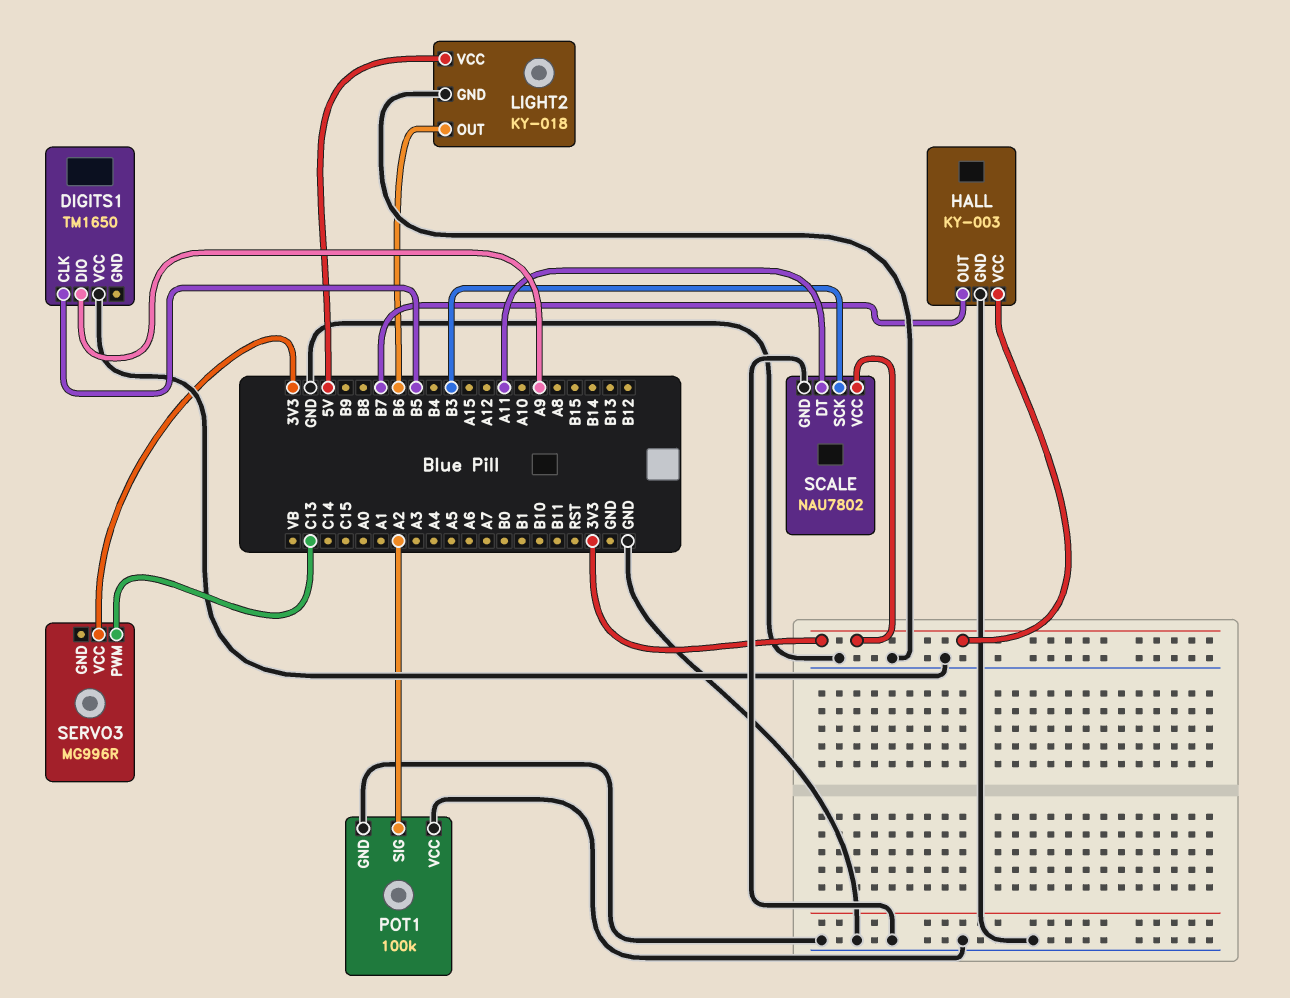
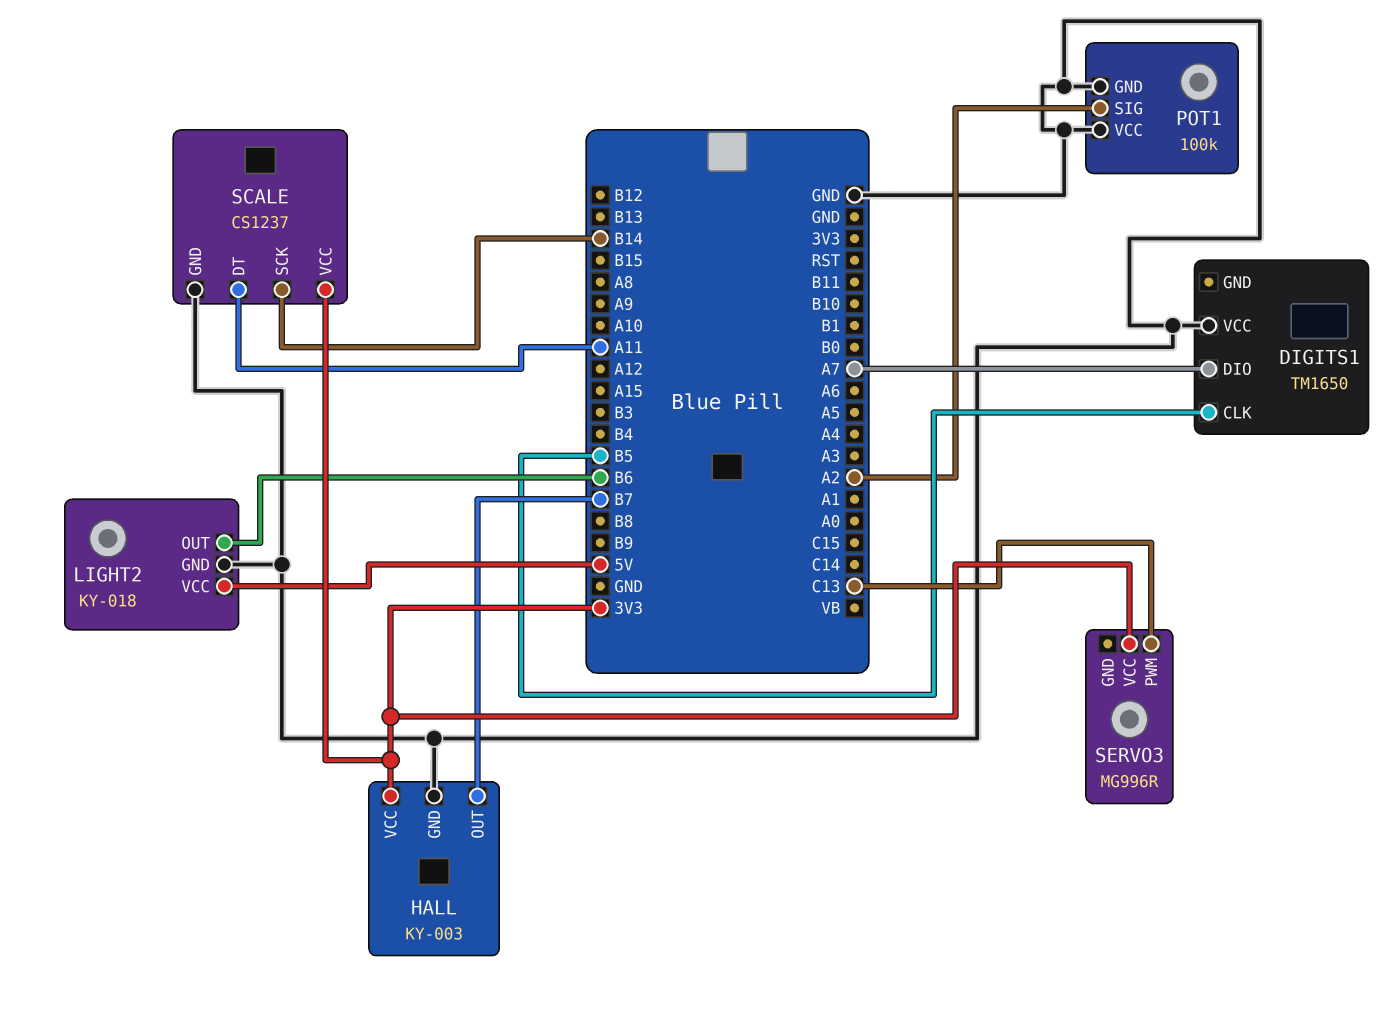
DIGITS1 pin DIO: A9 -> A7
SCALE: NAU7802 -> CS1237
SCALE pin SCK: B3 -> B14

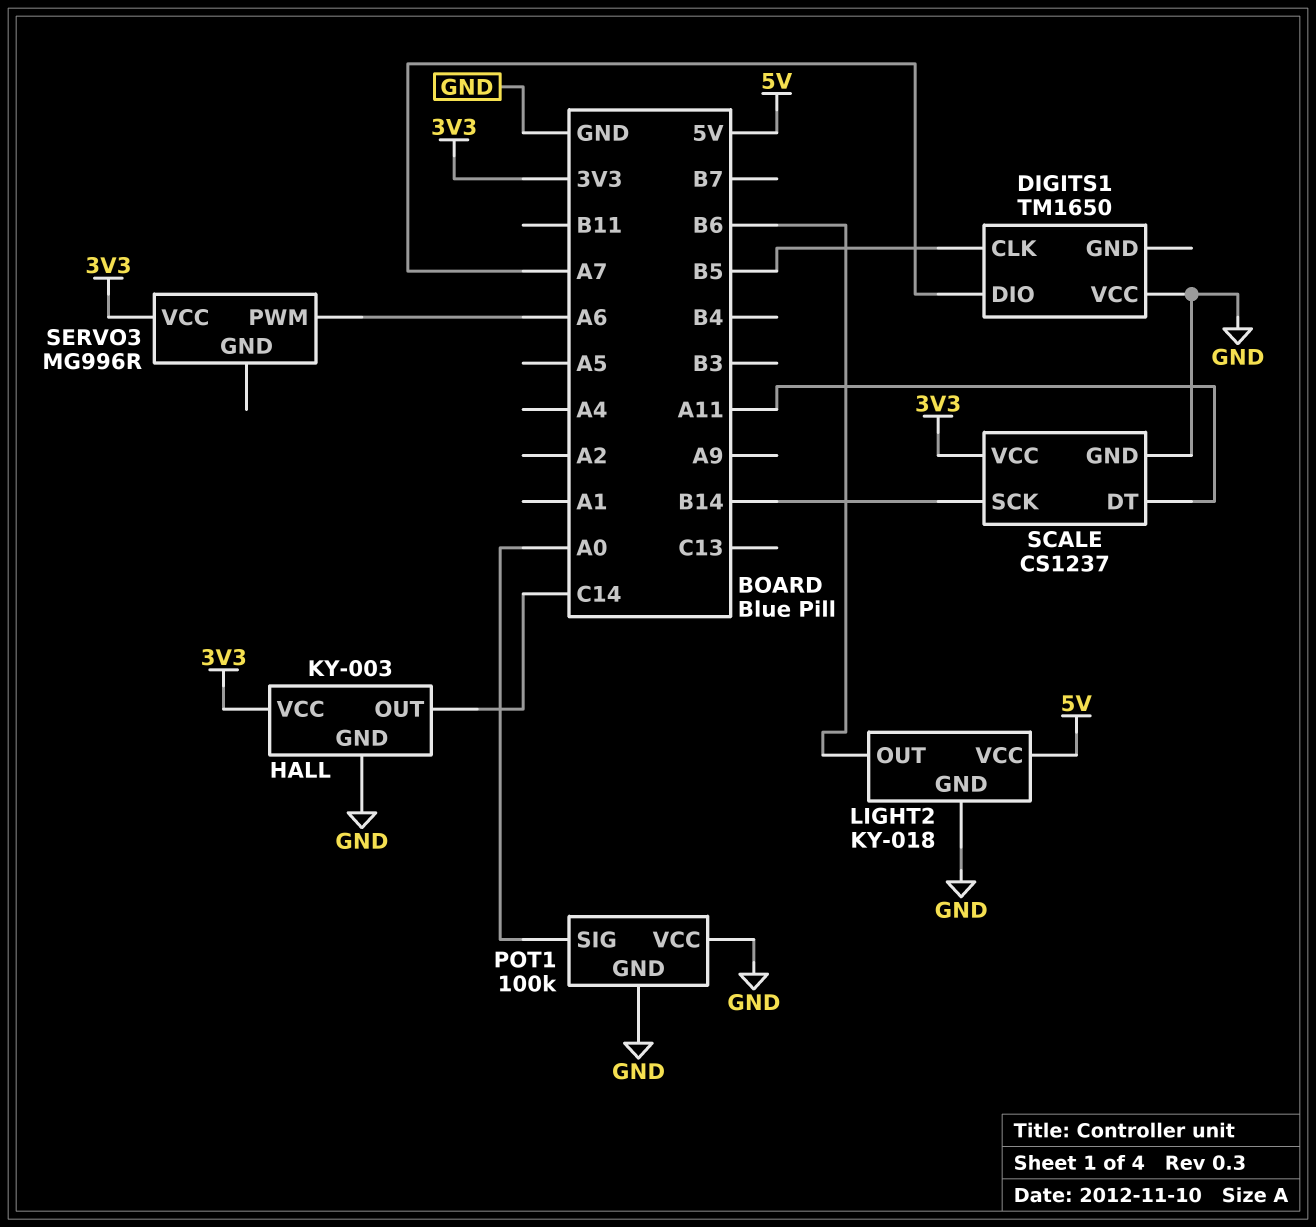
HALL pin OUT: B7 -> C14
POT1 pin SIG: A2 -> A0
SERVO3 pin PWM: C13 -> A6

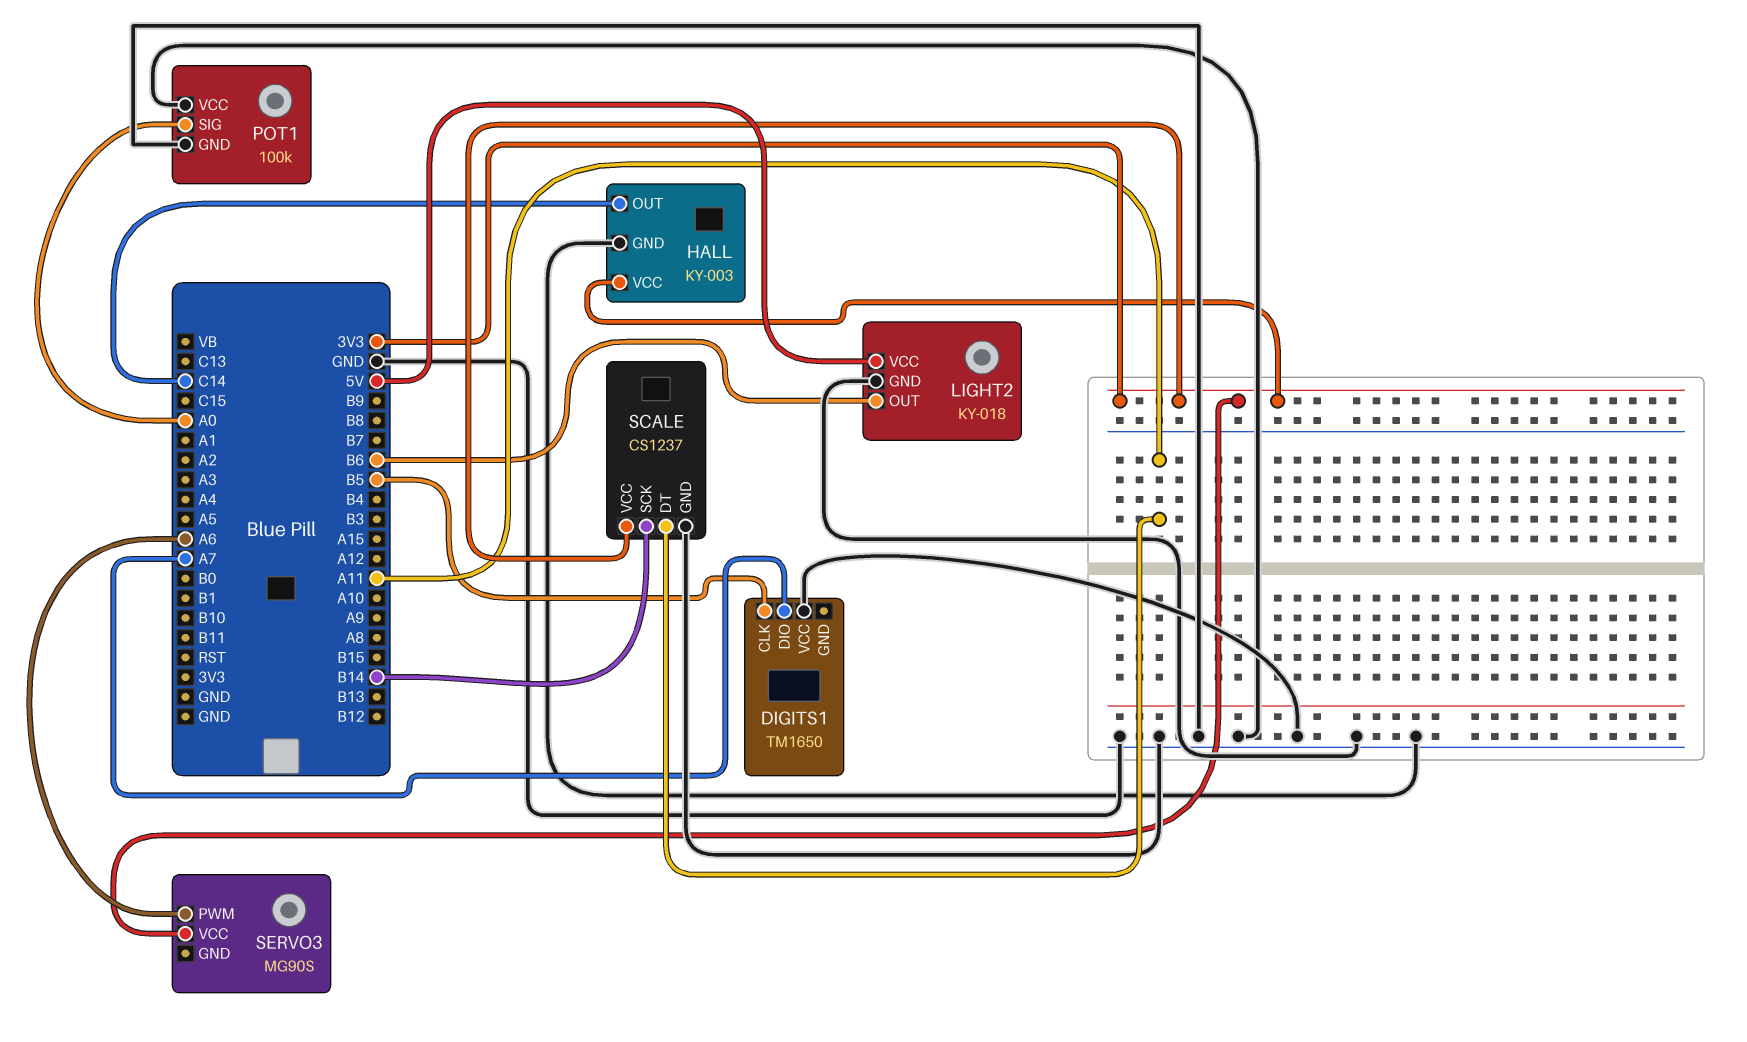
SERVO3: MG996R -> MG90S

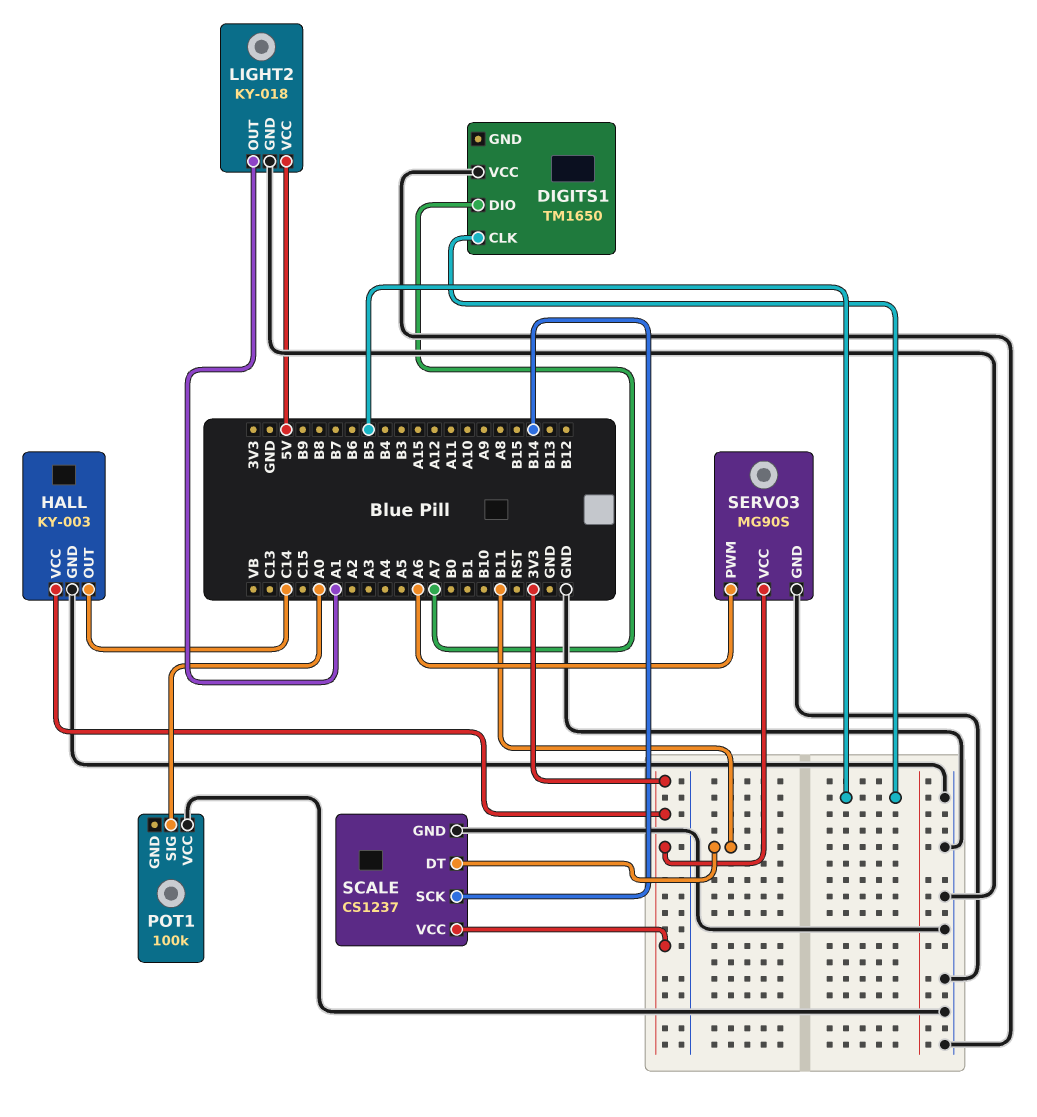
LIGHT2 pin OUT: B6 -> A1
POT1 pin GND: GND -> none
SCALE pin DT: A11 -> B11
SERVO3 pin GND: none -> GND

